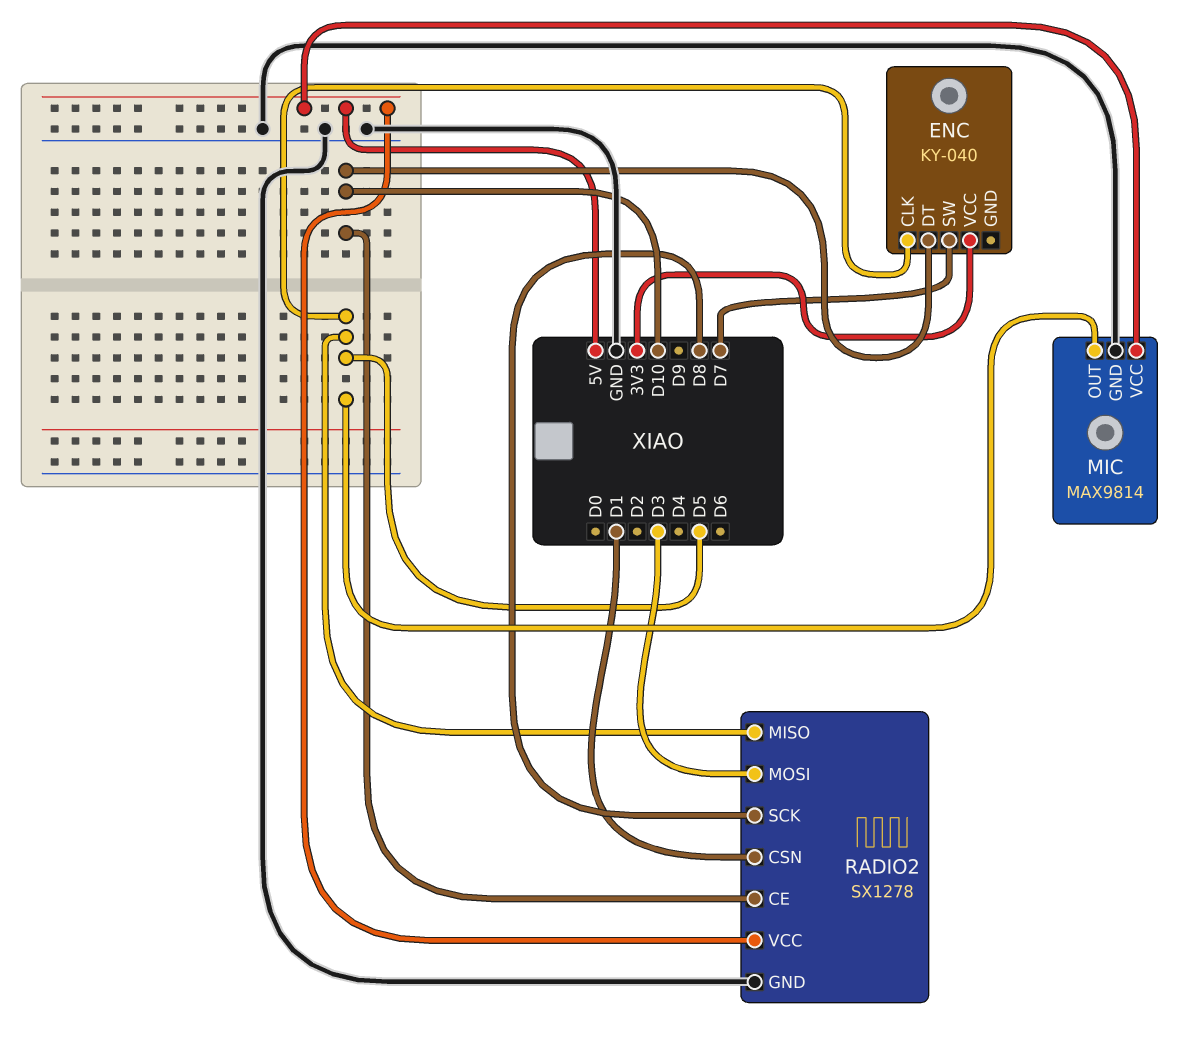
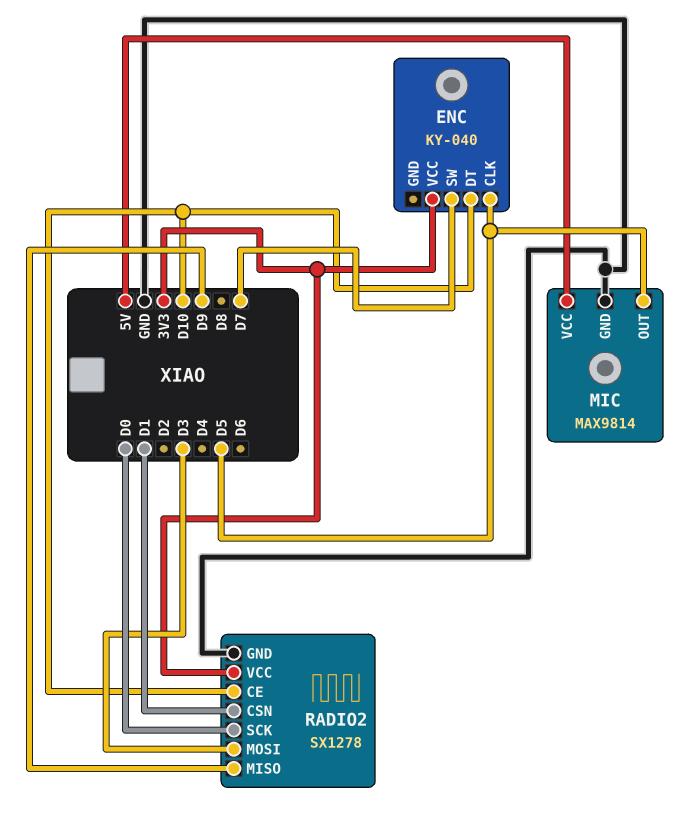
RADIO2 pin MISO: D5 -> D9
RADIO2 pin SCK: D8 -> D0
RADIO2 pin VCC: 5V -> 3V3

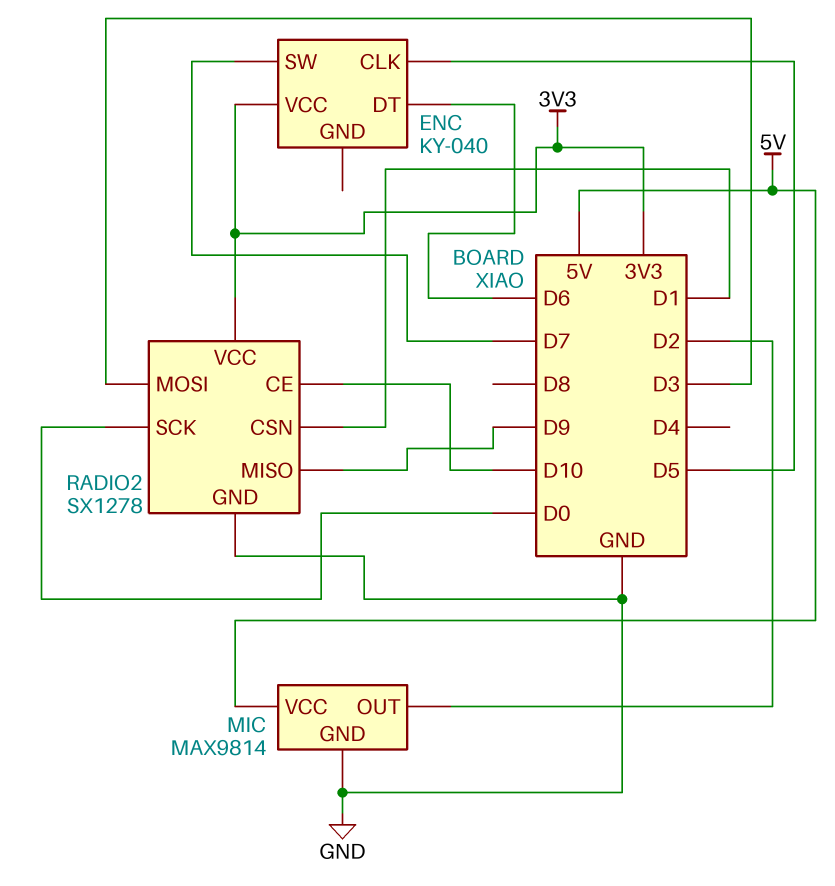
ENC pin DT: D10 -> D6
MIC pin OUT: D5 -> D2

